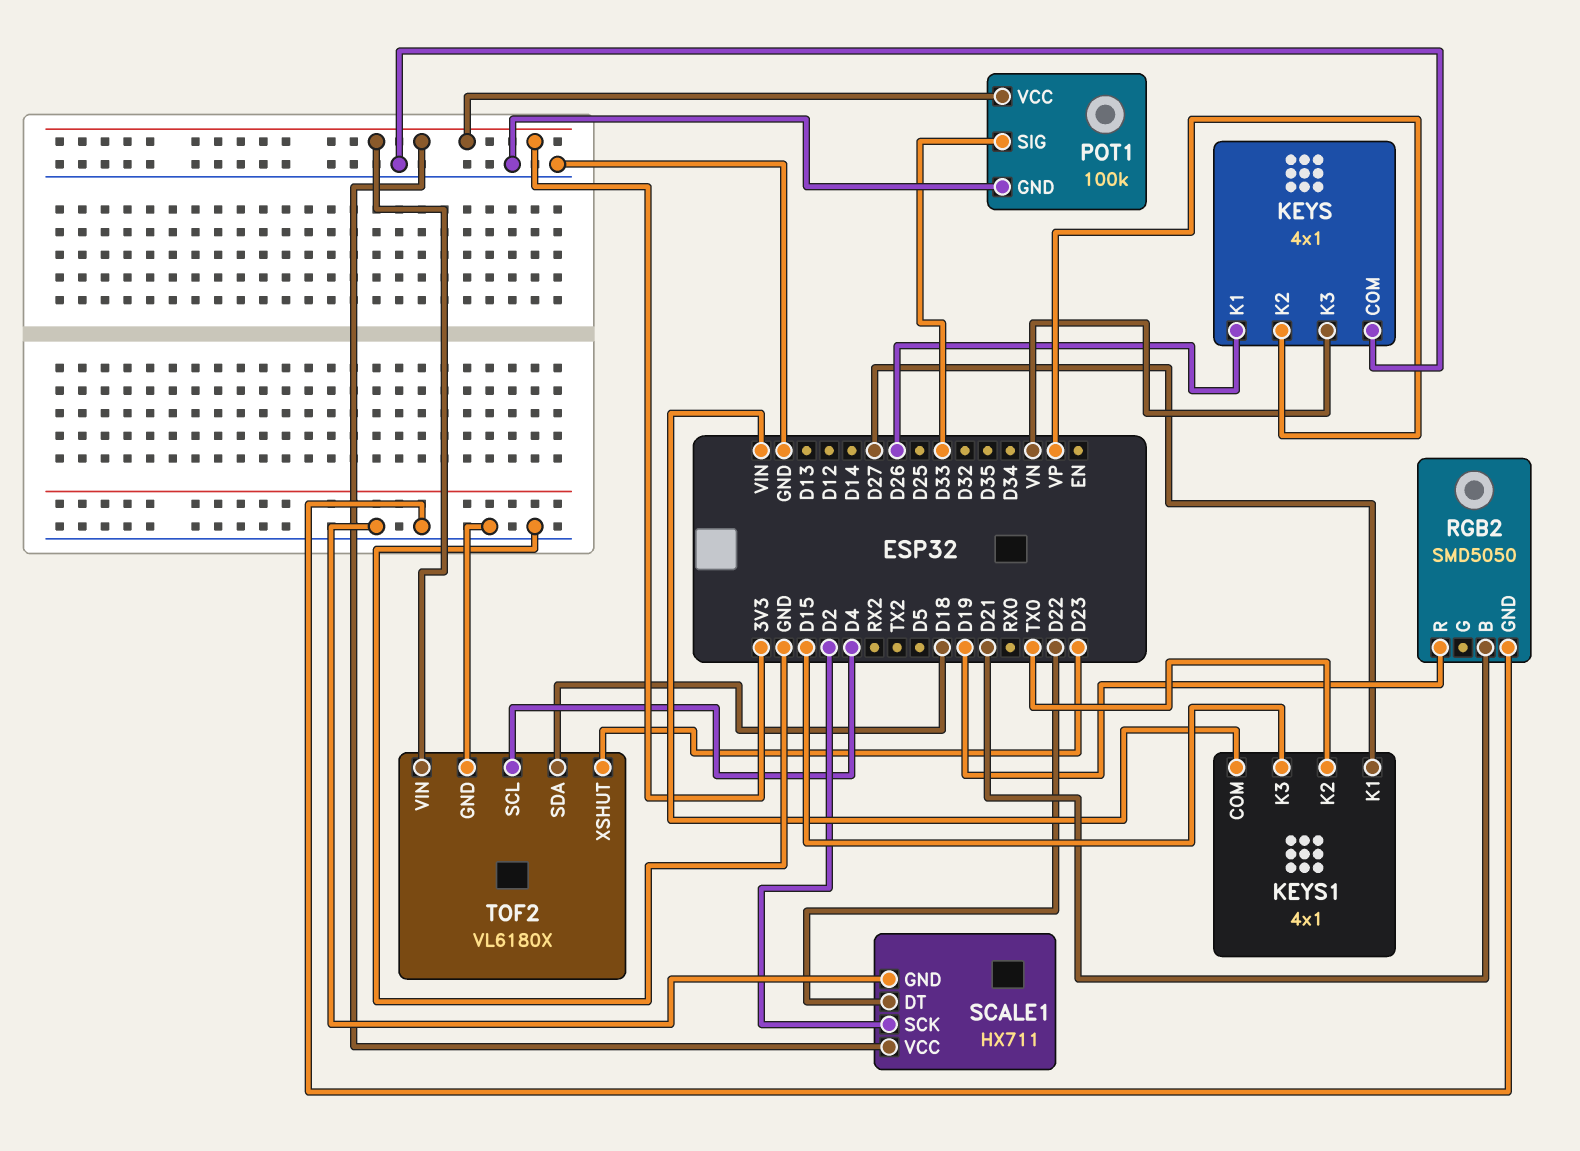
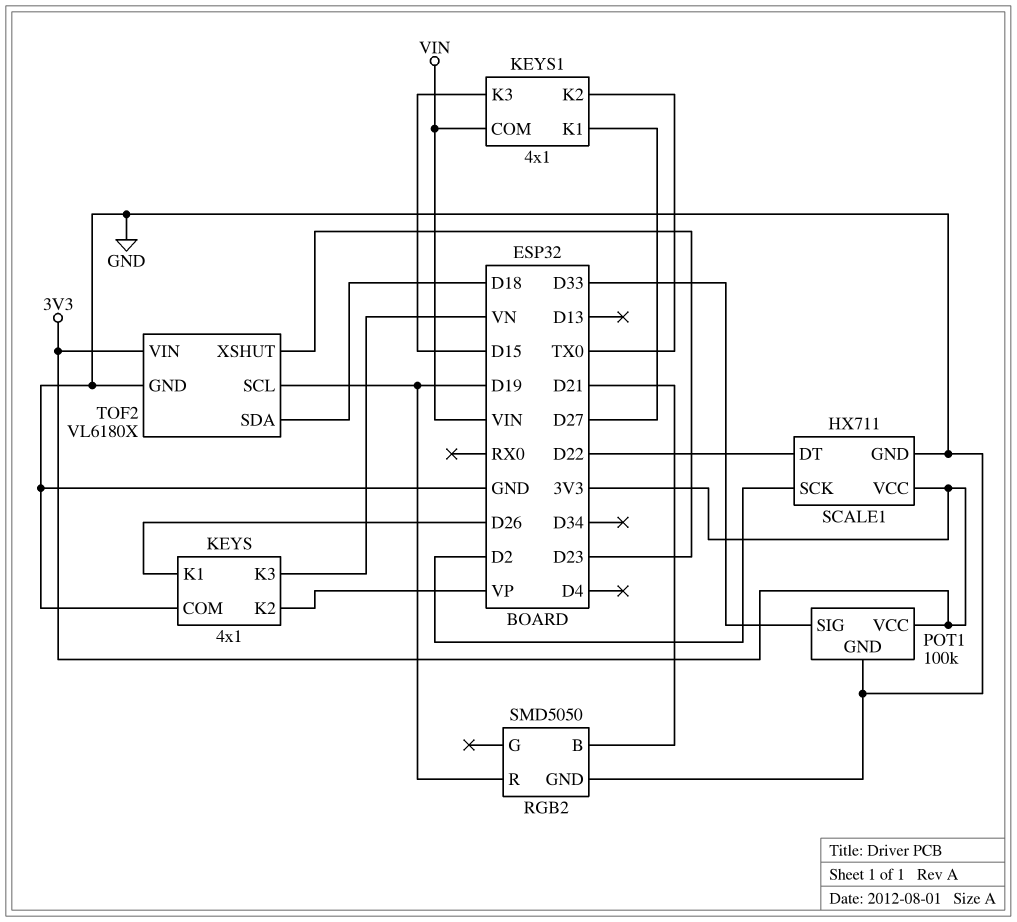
TOF2 pin SCL: D4 -> D19

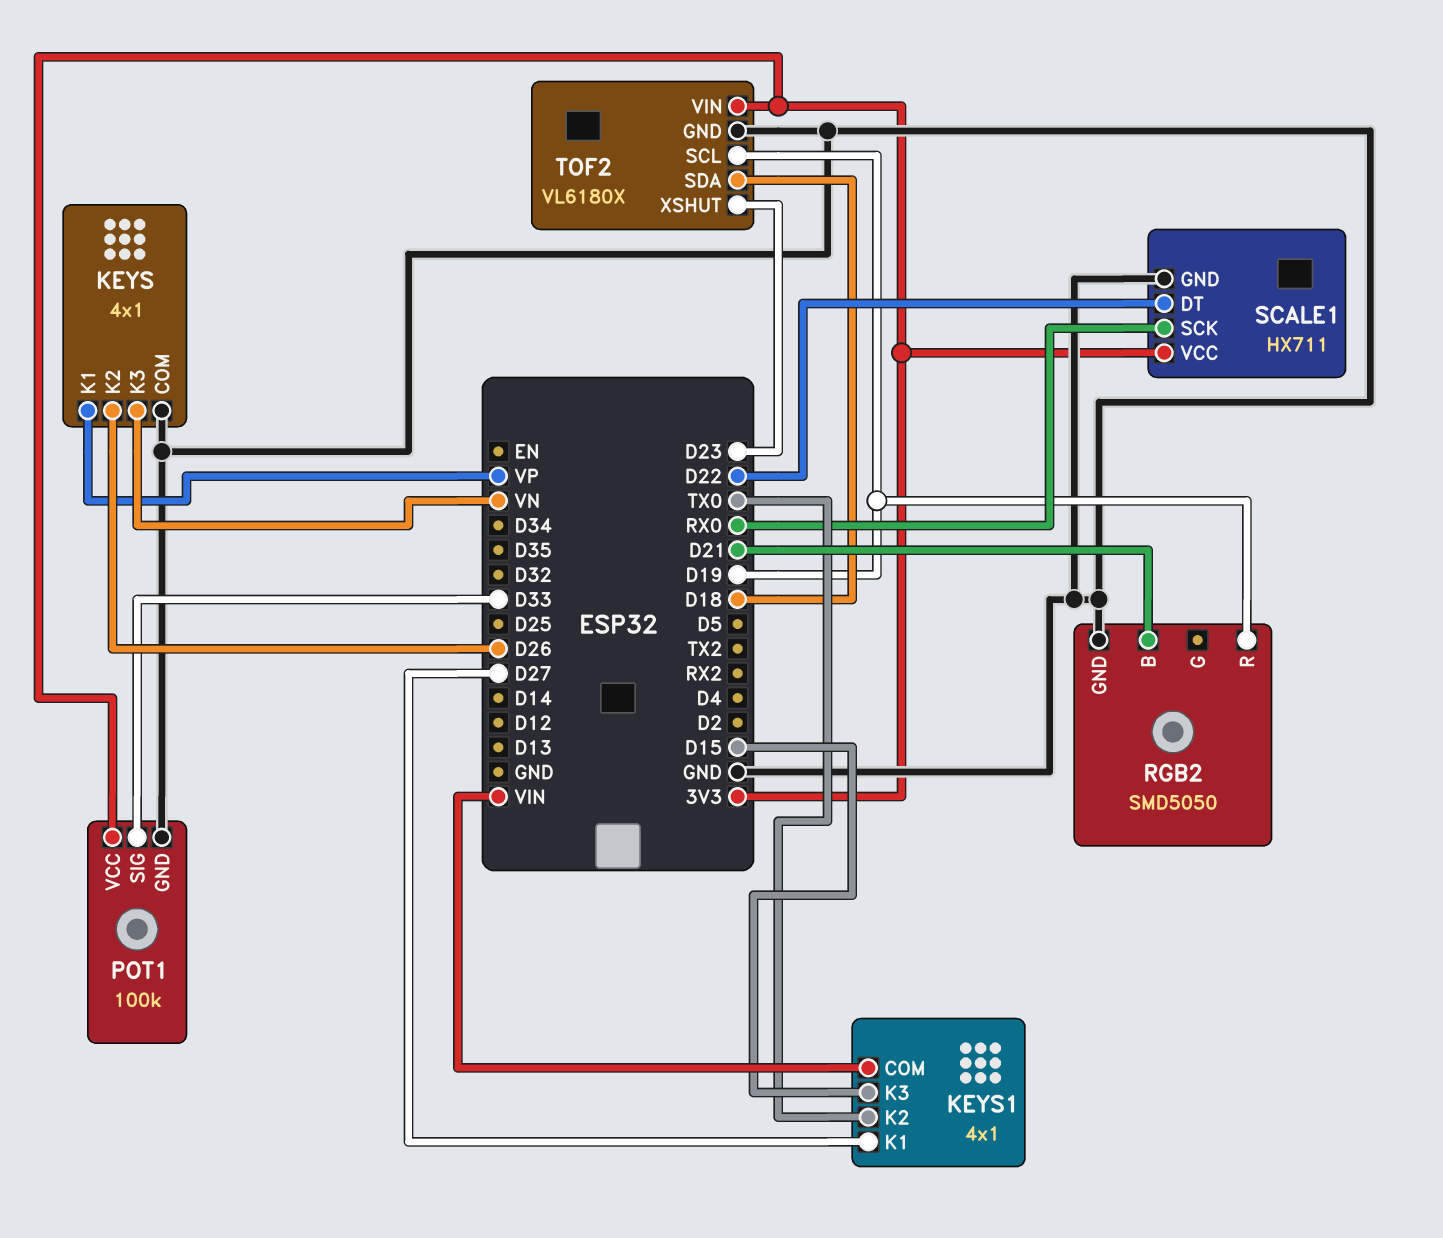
KEYS pin K1: D26 -> VP
KEYS pin K2: VP -> D26
SCALE1 pin SCK: D2 -> RX0

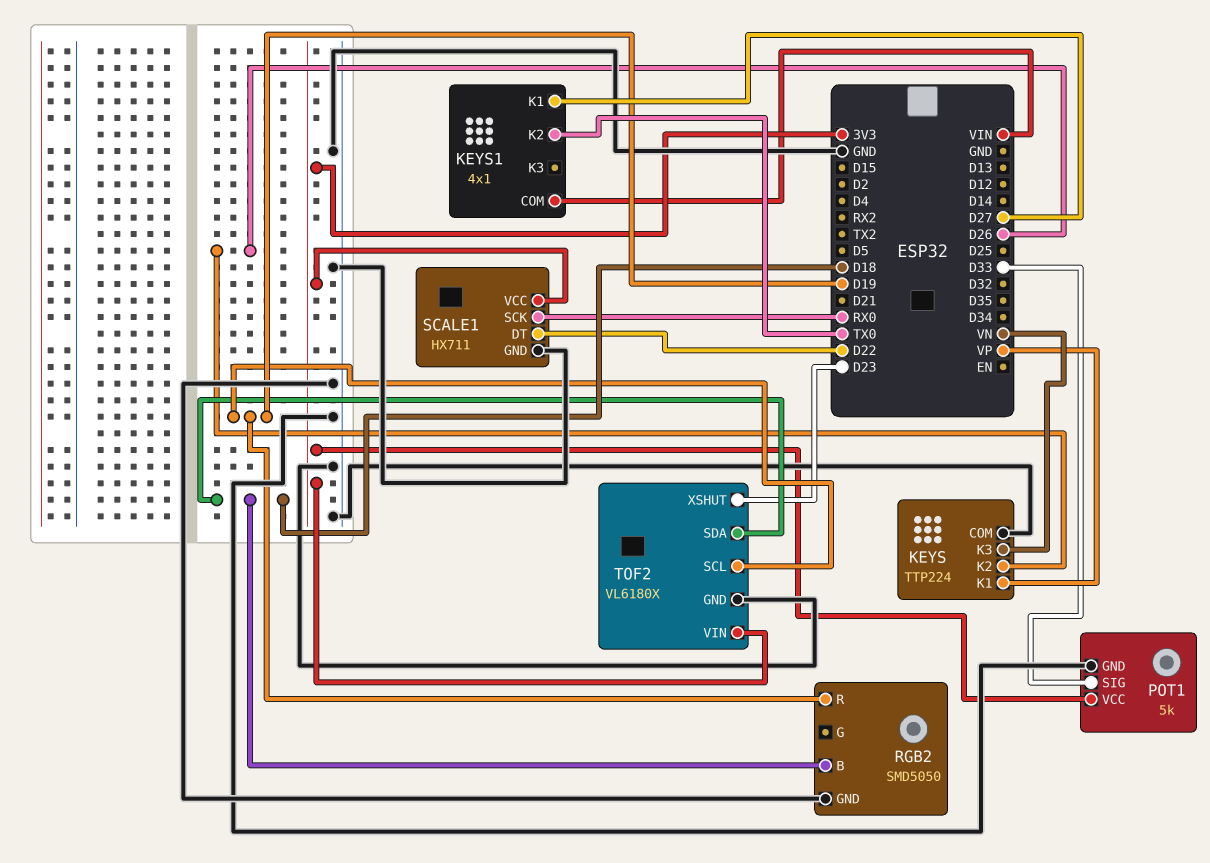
KEYS: 4x1 -> TTP224
KEYS1 pin K3: D15 -> none
POT1: 100k -> 5k
RGB2 pin B: D21 -> D18

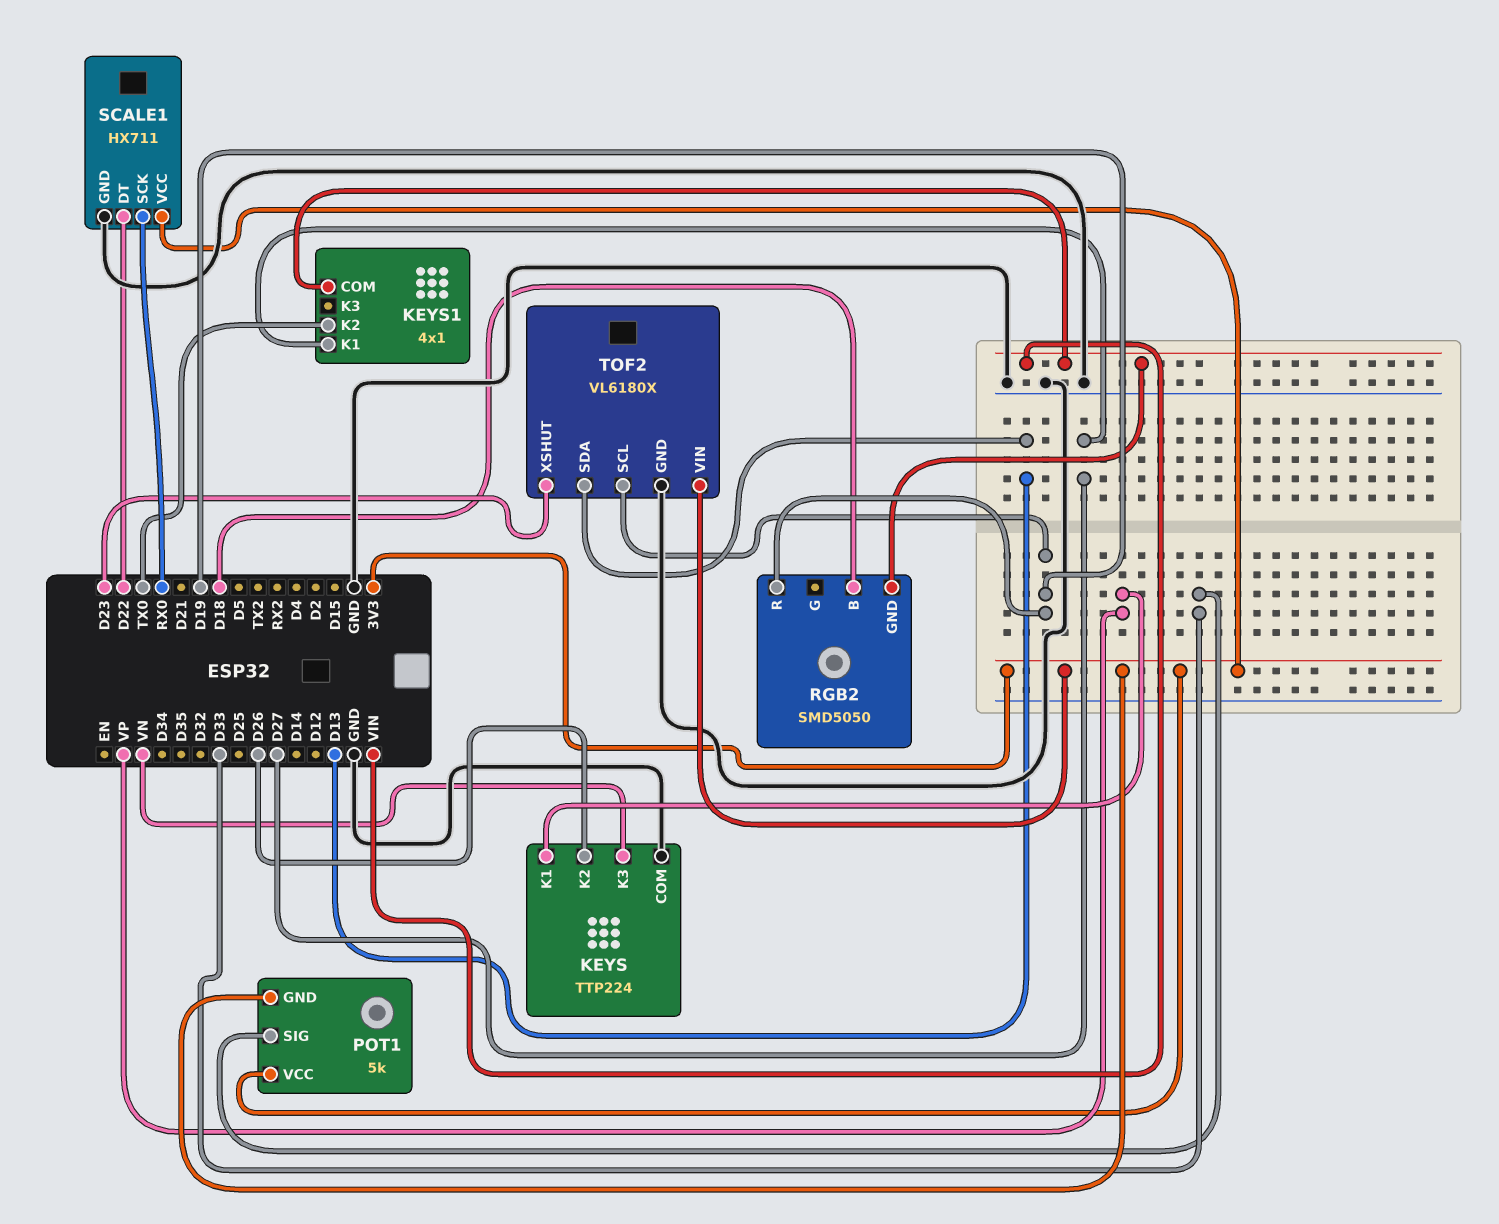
POT1 pin GND: GND -> 3V3
RGB2 pin GND: GND -> VIN
TOF2 pin SDA: D18 -> D13

